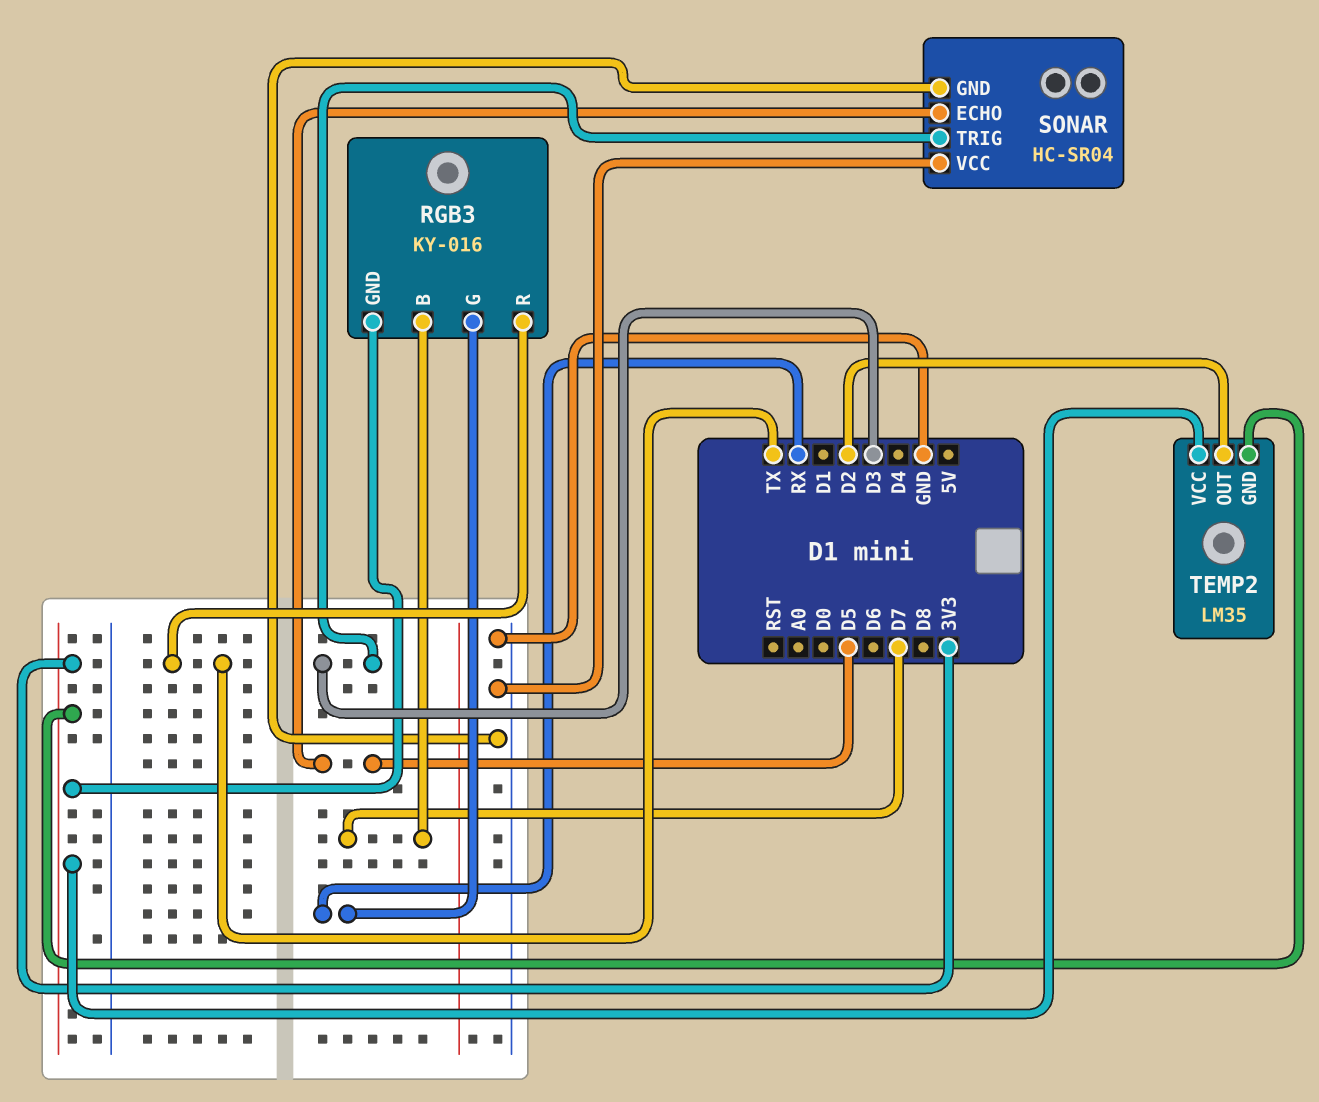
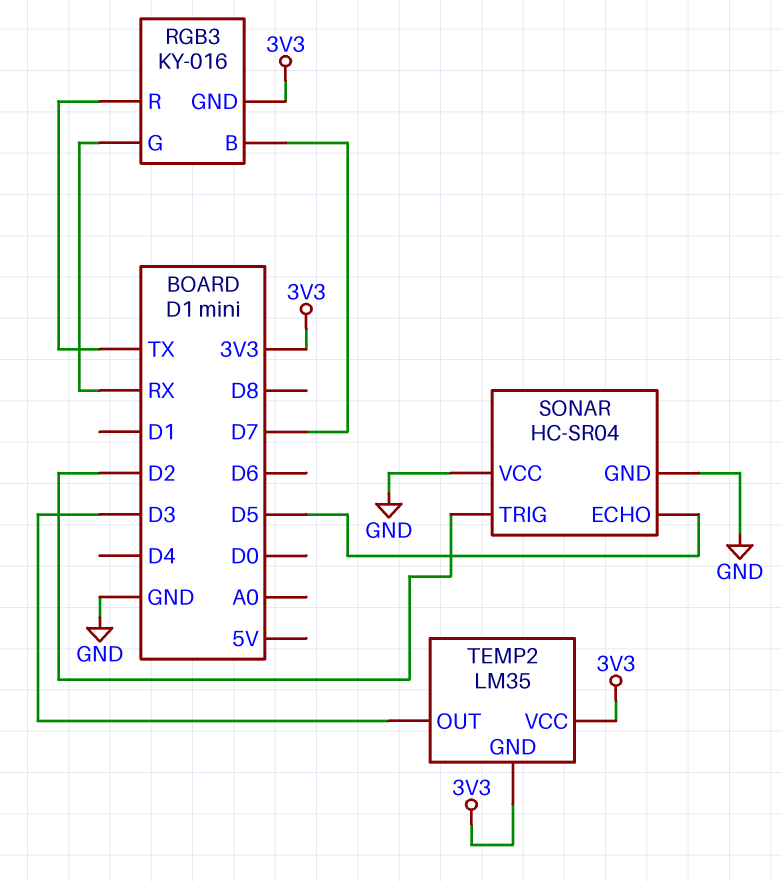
SONAR pin TRIG: D3 -> D2
TEMP2 pin OUT: D2 -> D3

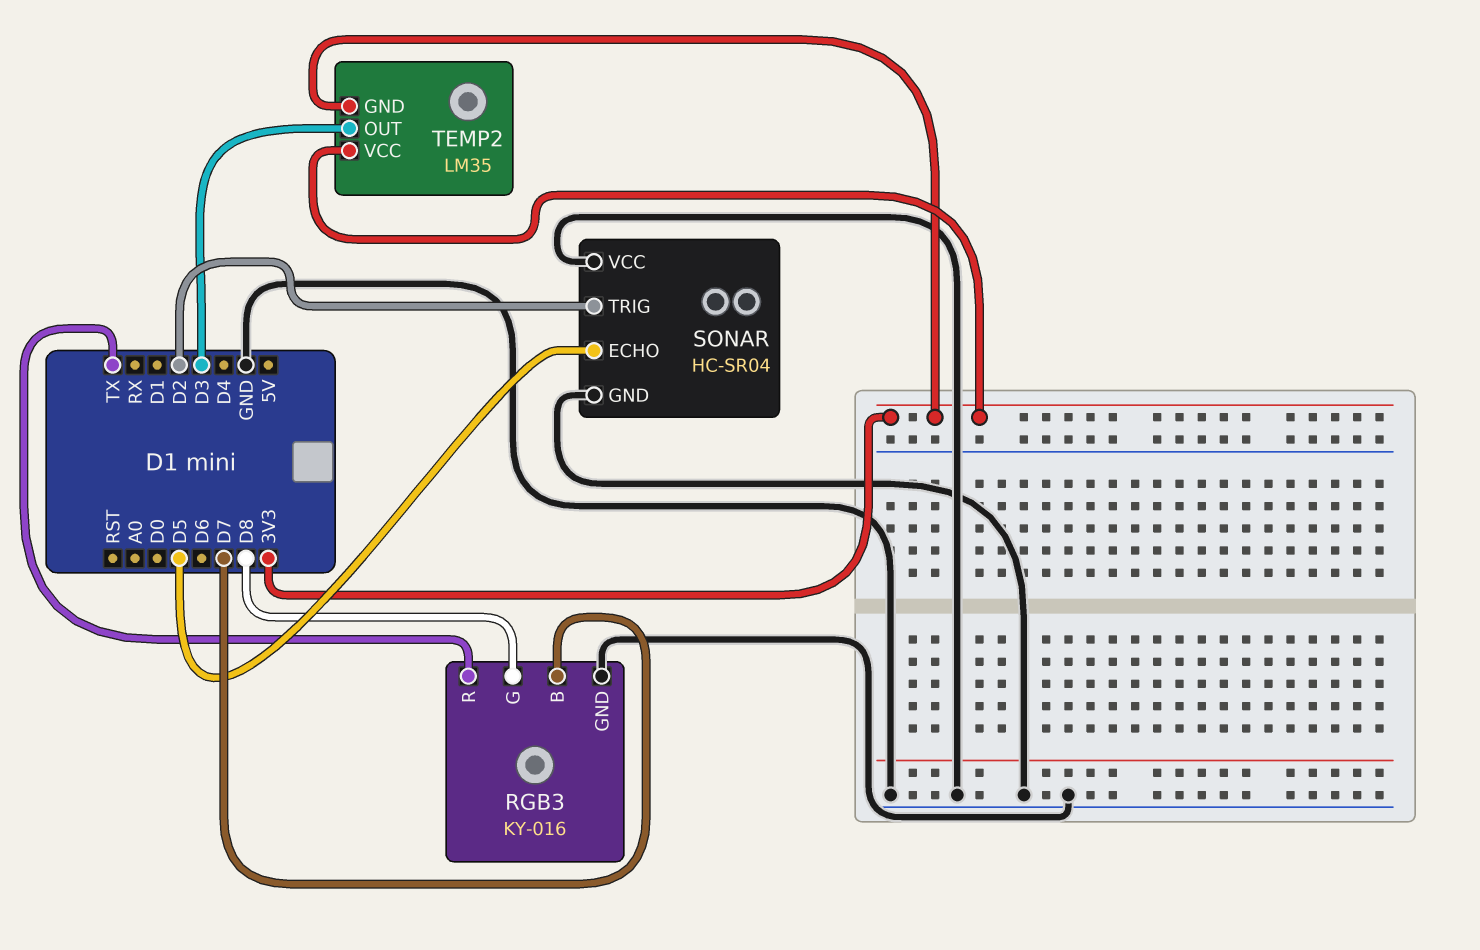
RGB3 pin G: RX -> D8
RGB3 pin GND: 3V3 -> GND

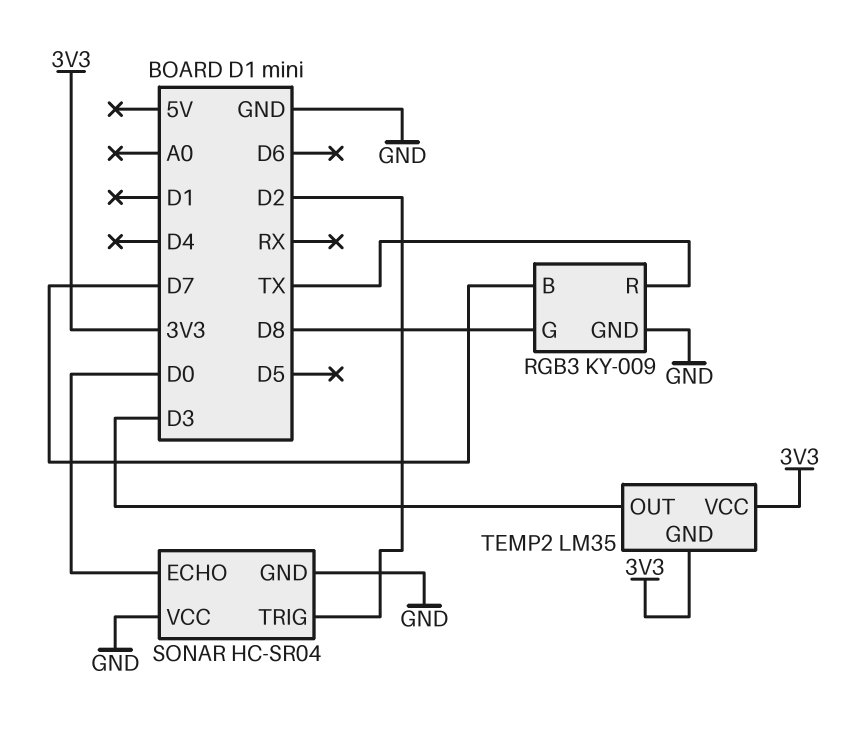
RGB3: KY-016 -> KY-009
SONAR pin ECHO: D5 -> D0

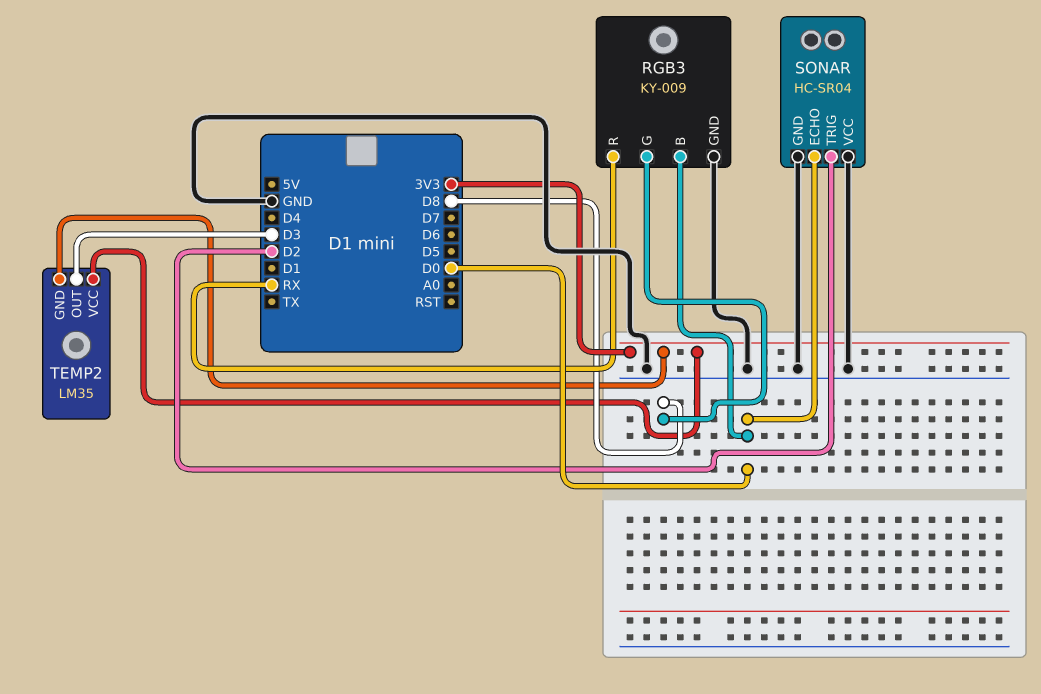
RGB3 pin B: D7 -> D0
RGB3 pin R: TX -> RX

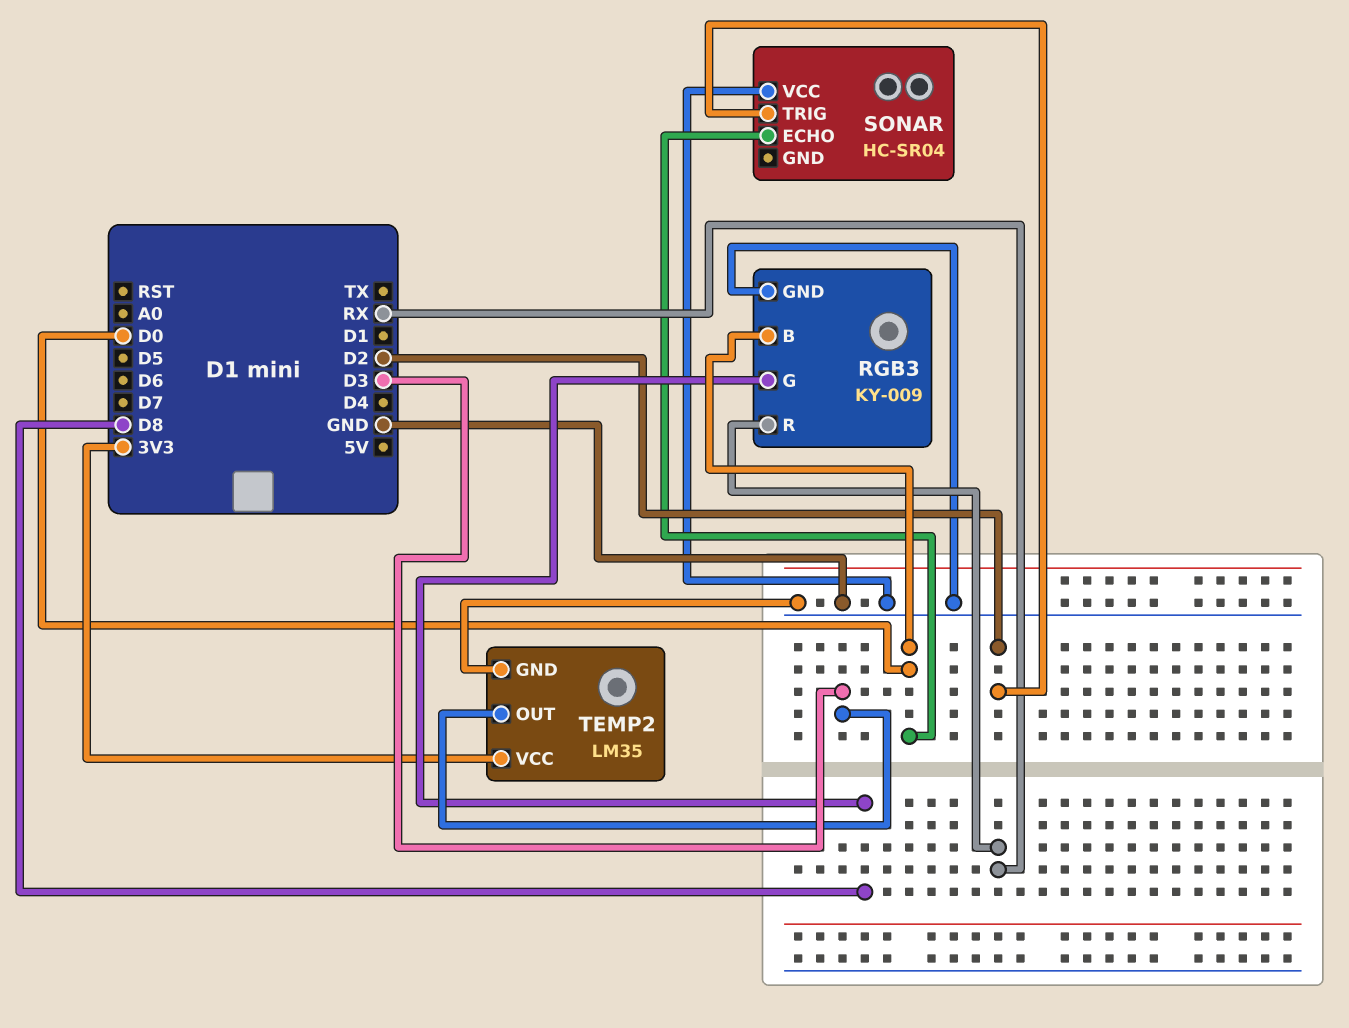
SONAR pin GND: GND -> none
TEMP2 pin GND: 3V3 -> GND

